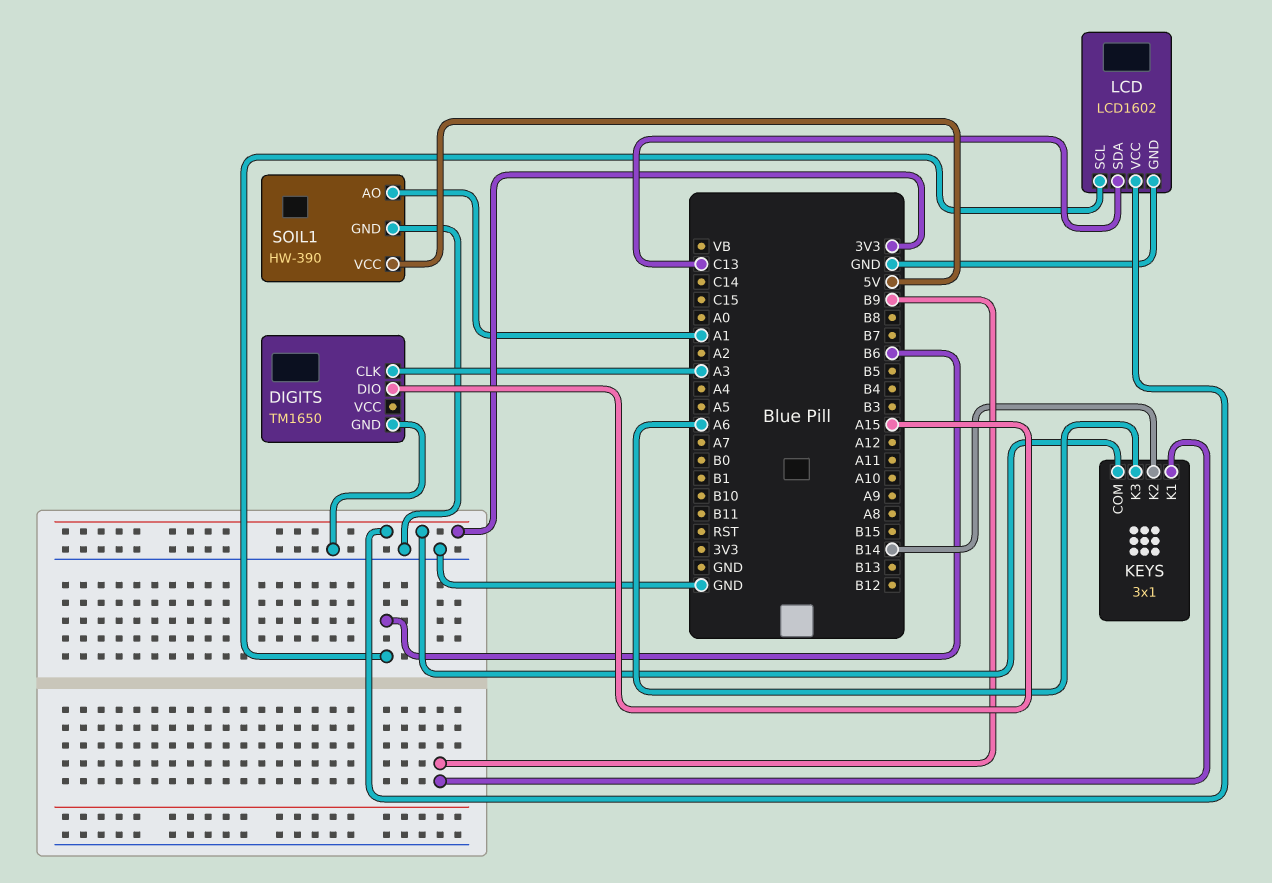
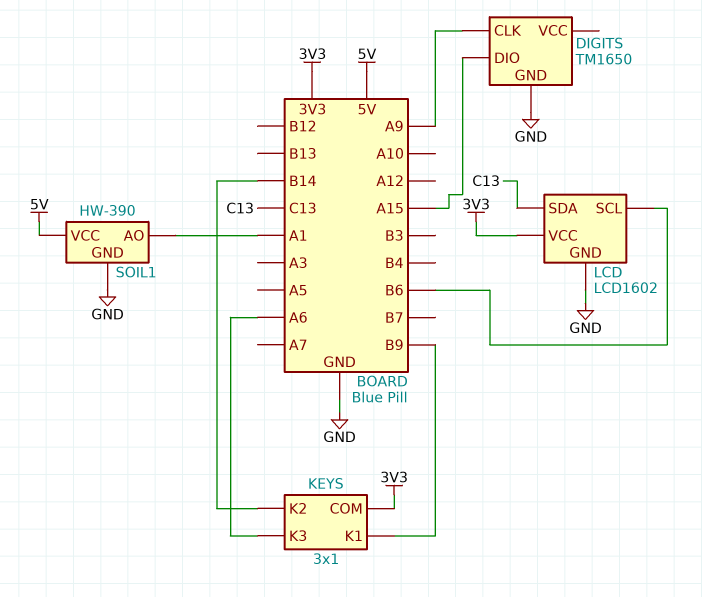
DIGITS pin CLK: A3 -> A9

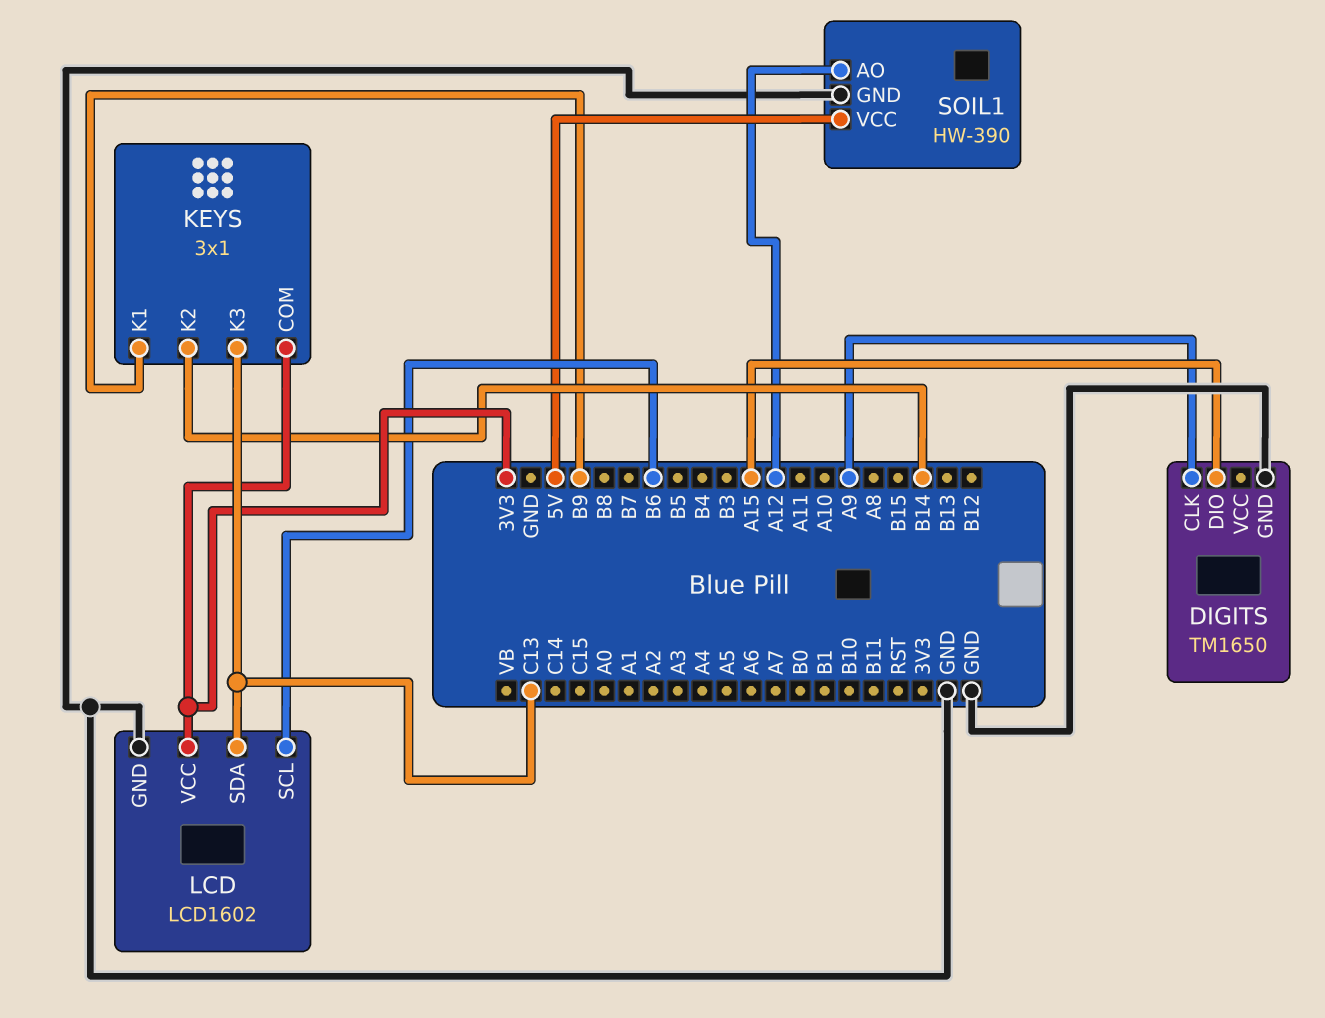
KEYS pin K3: A6 -> C13
SOIL1 pin AO: A1 -> A12

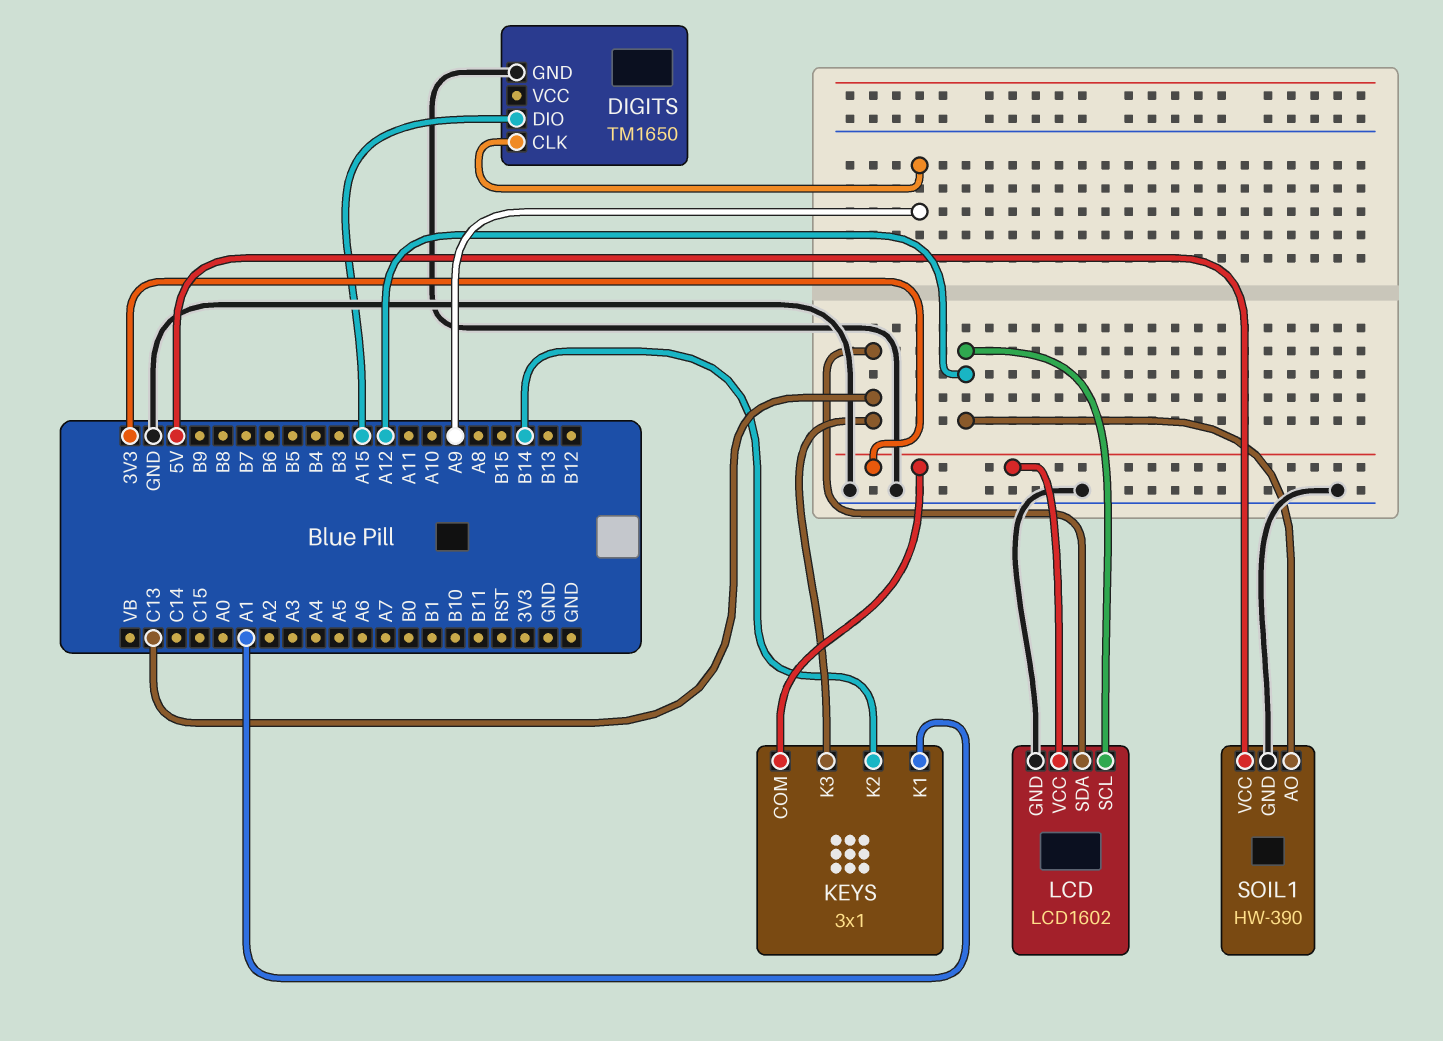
KEYS pin K1: B9 -> A1
LCD pin SCL: B6 -> A12

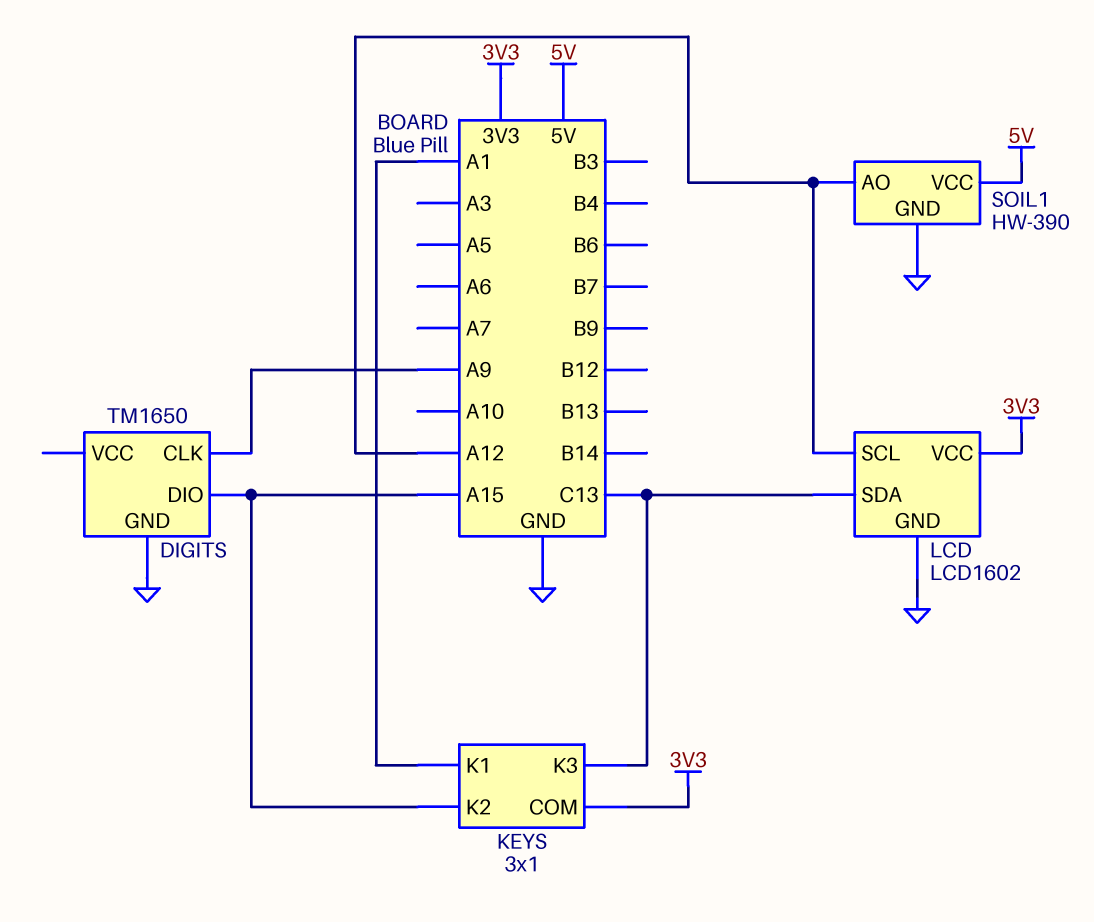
KEYS pin K2: B14 -> A15

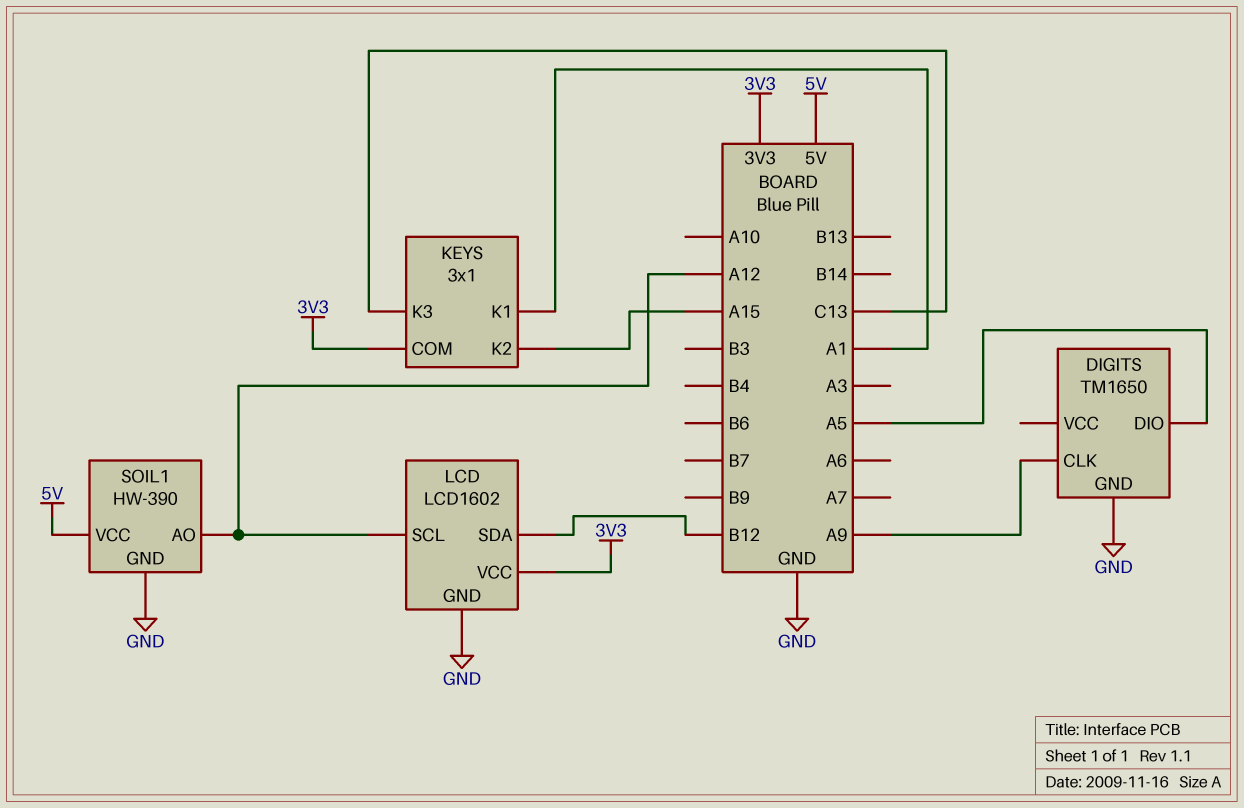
DIGITS pin DIO: A15 -> A5
LCD pin SDA: C13 -> B12

